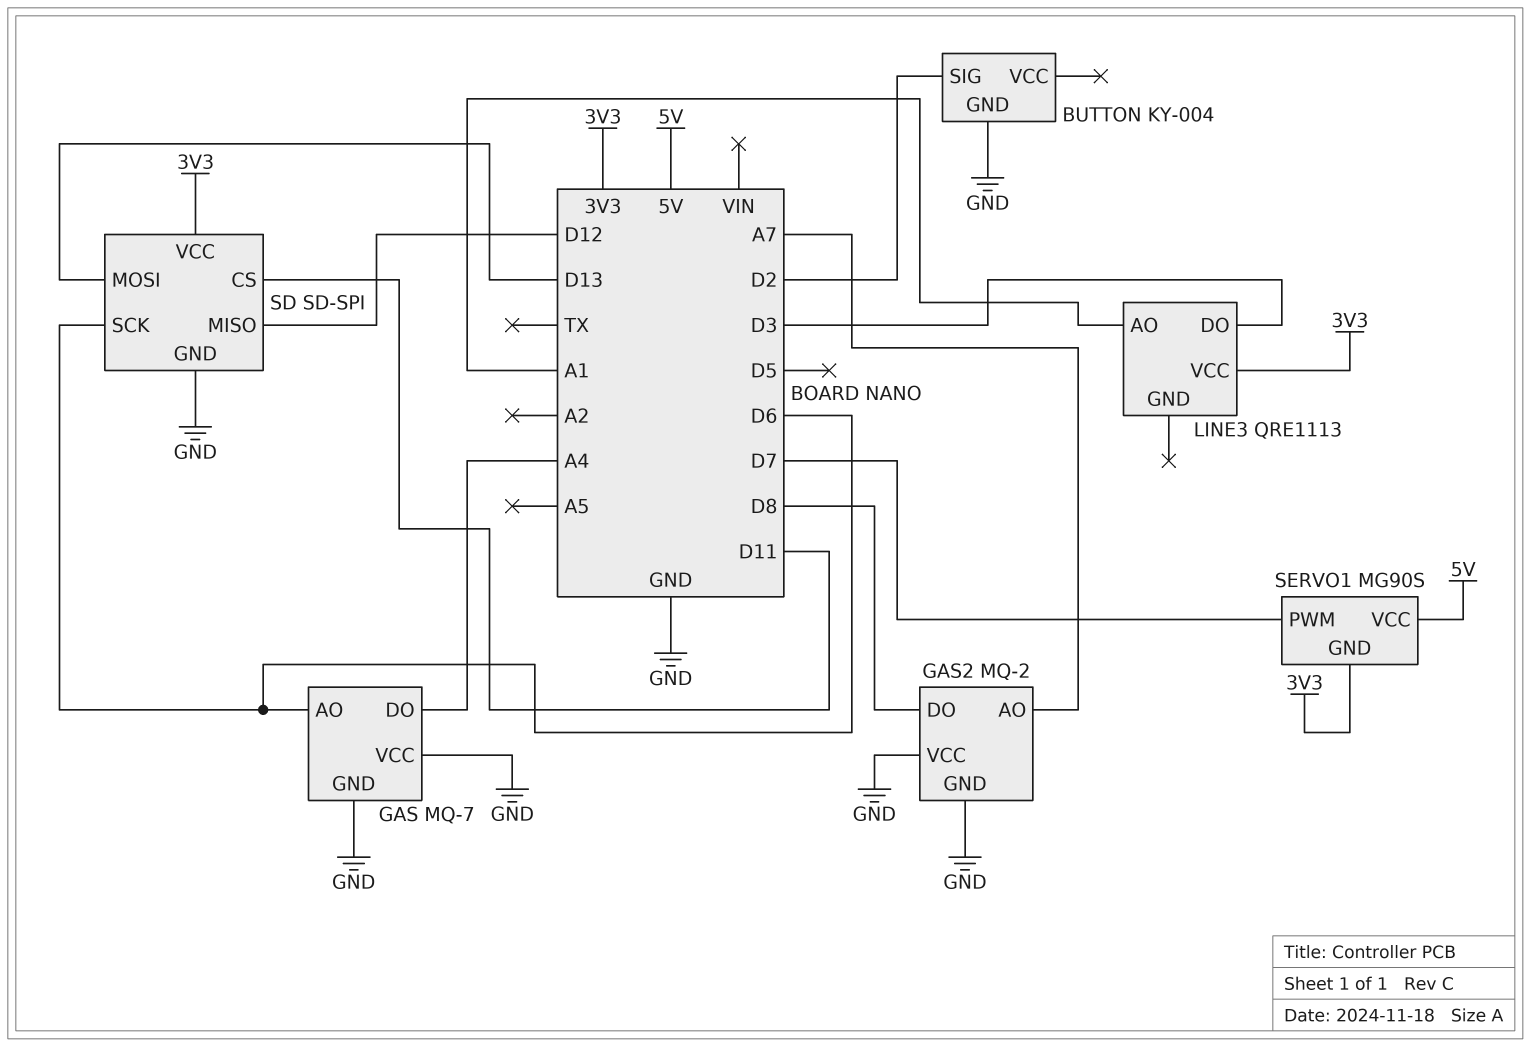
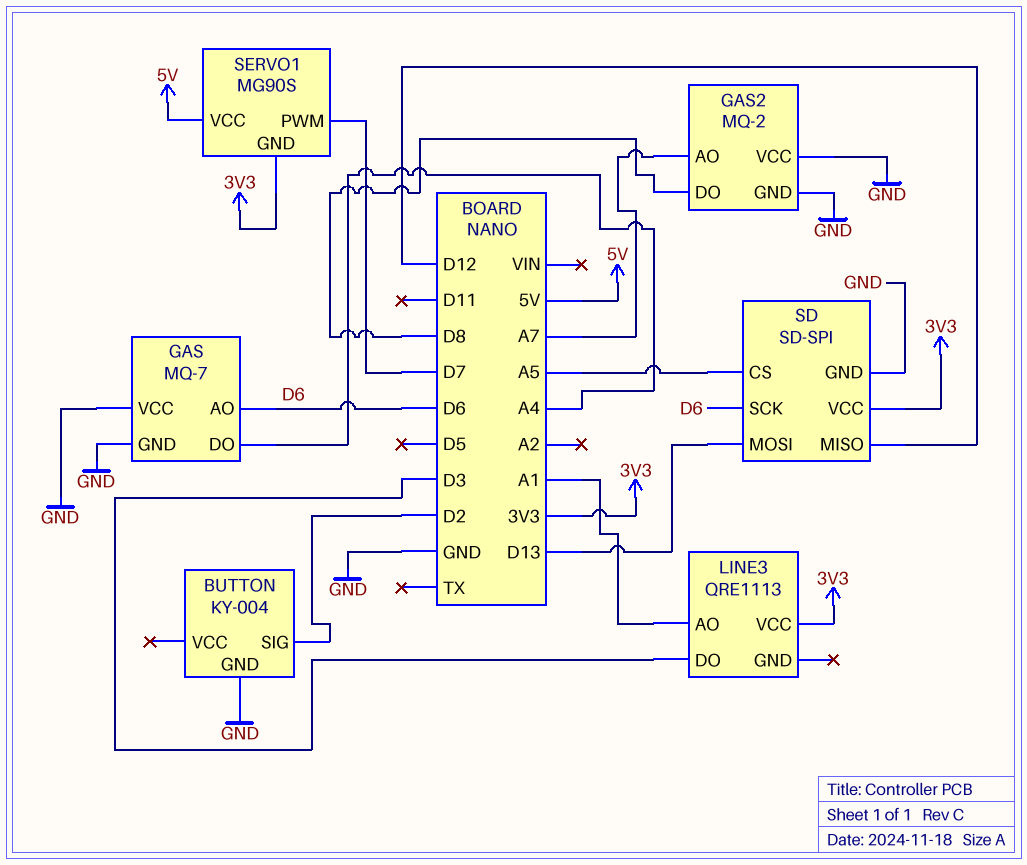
SD pin CS: D11 -> A5

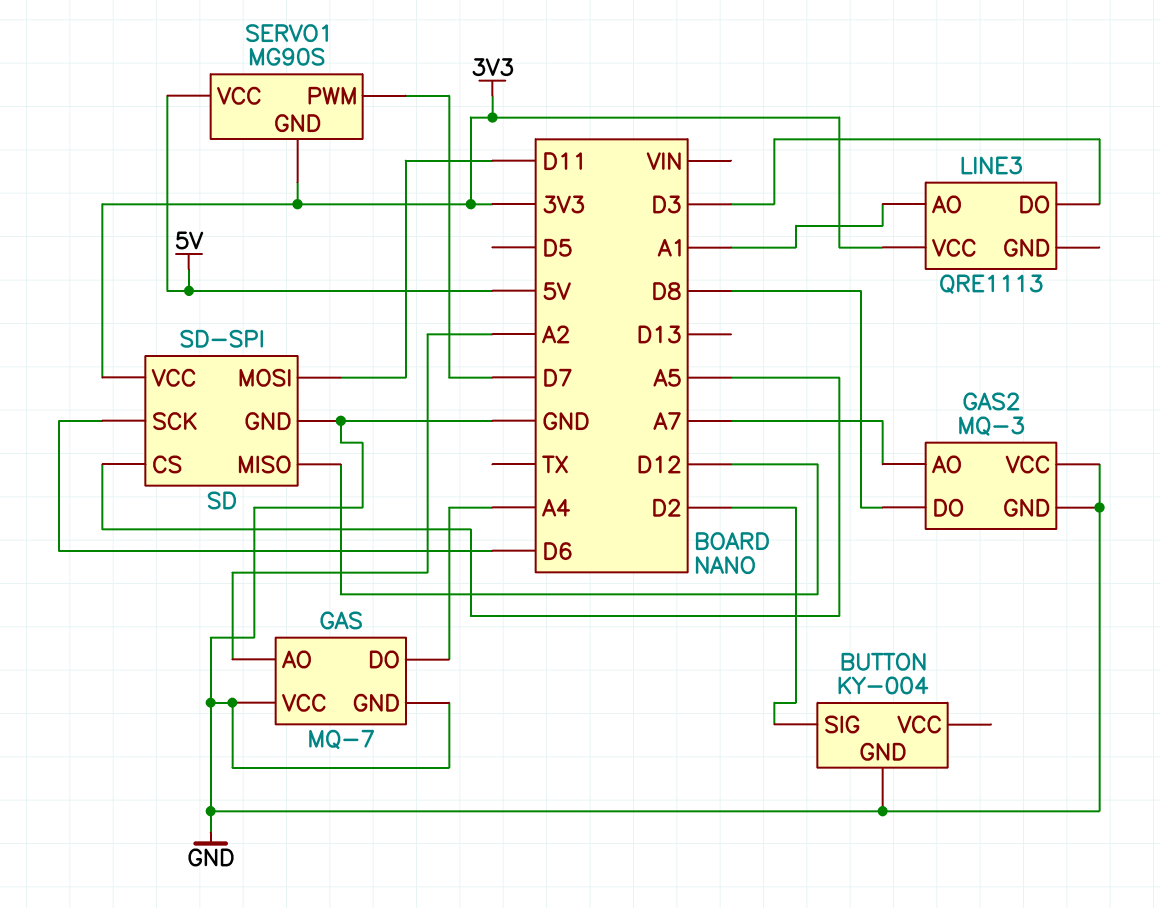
GAS pin AO: D6 -> A2
GAS2: MQ-2 -> MQ-3
SD pin MOSI: D13 -> D11

